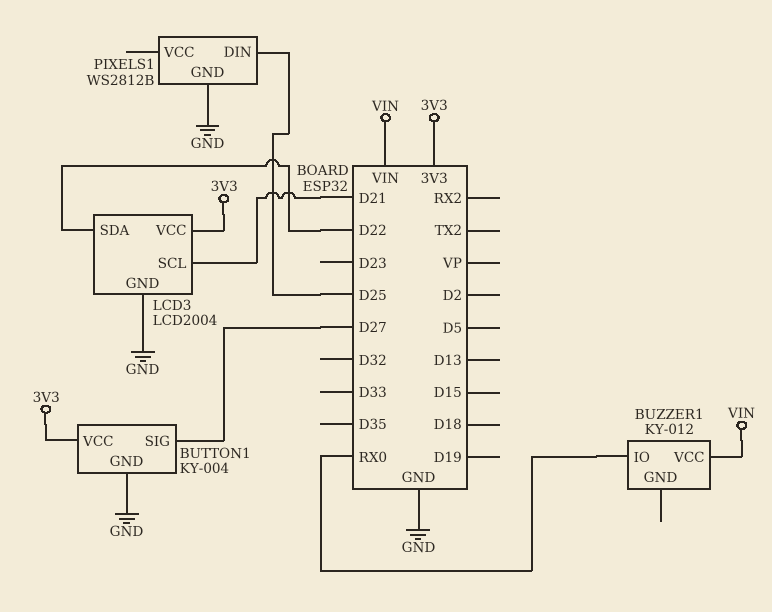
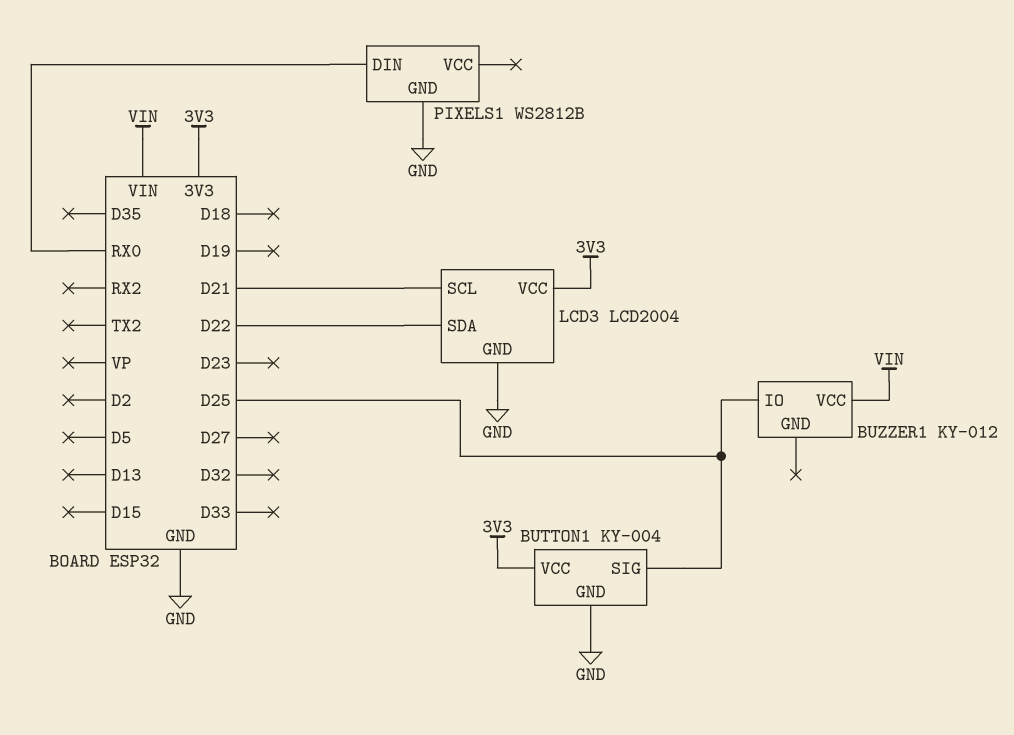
BUTTON1 pin SIG: D27 -> D25
BUZZER1 pin IO: RX0 -> D25
PIXELS1 pin DIN: D25 -> RX0

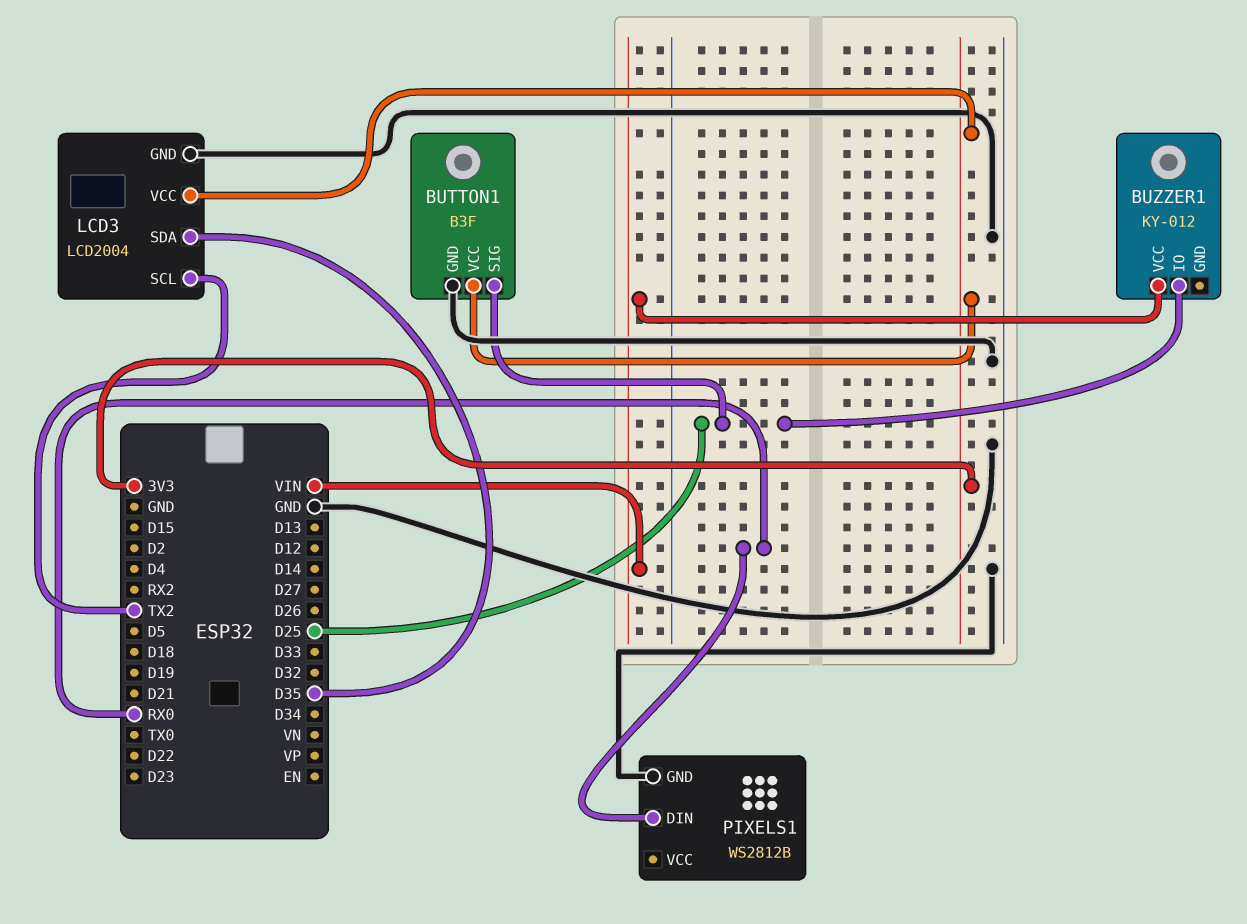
BUTTON1: KY-004 -> B3F
LCD3 pin SCL: D21 -> TX2
LCD3 pin SDA: D22 -> D35

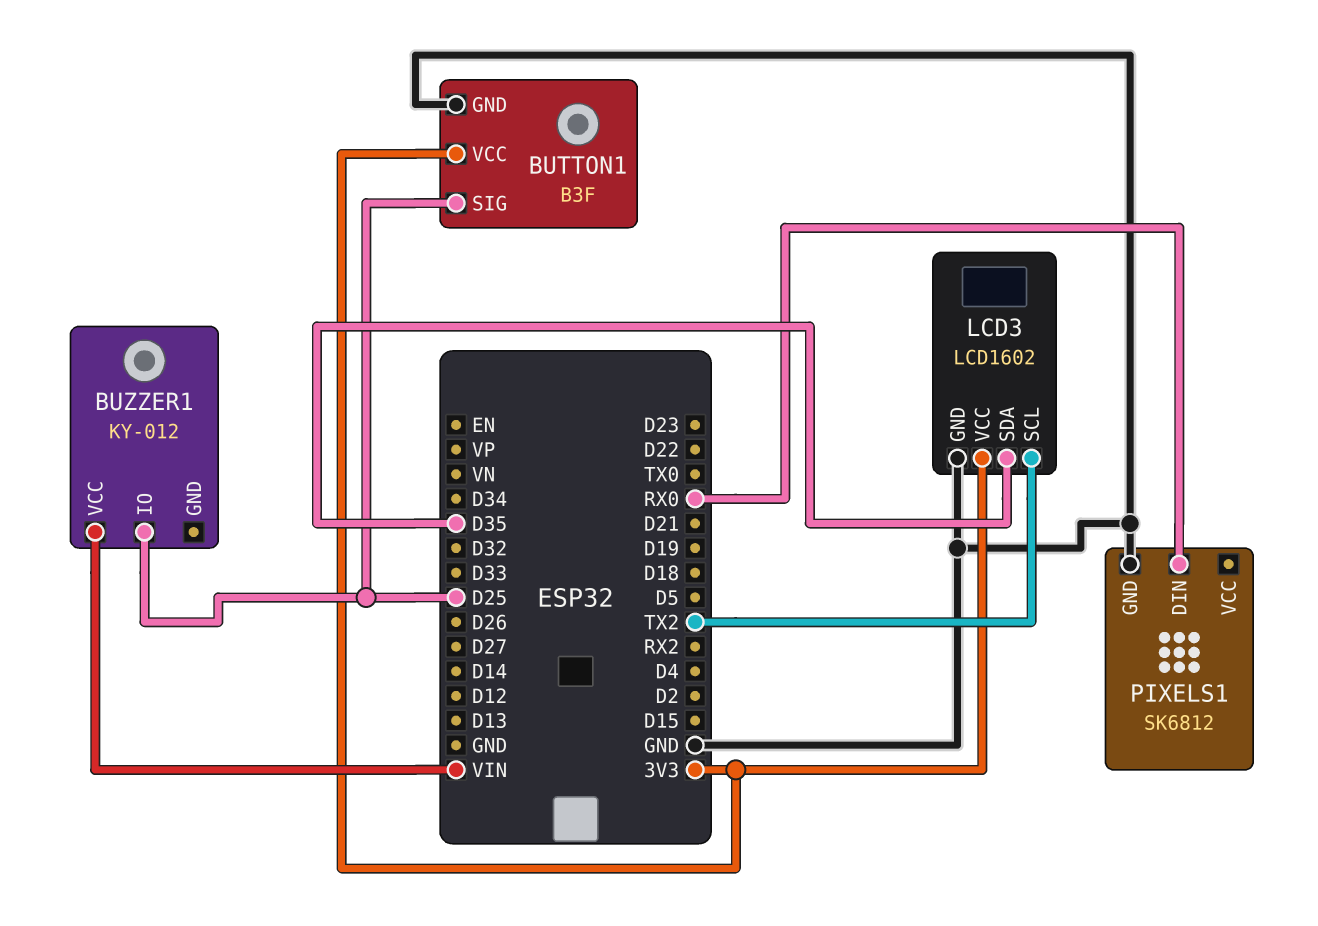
LCD3: LCD2004 -> LCD1602
PIXELS1: WS2812B -> SK6812

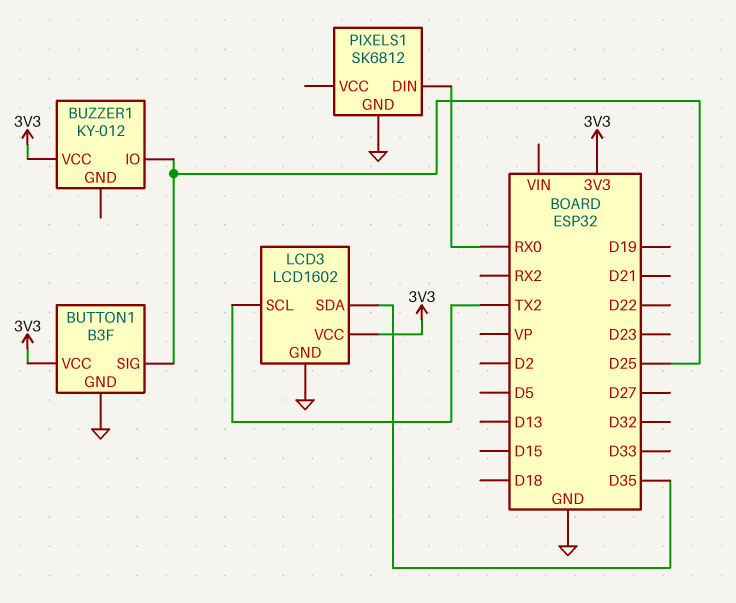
BUZZER1 pin VCC: VIN -> 3V3

